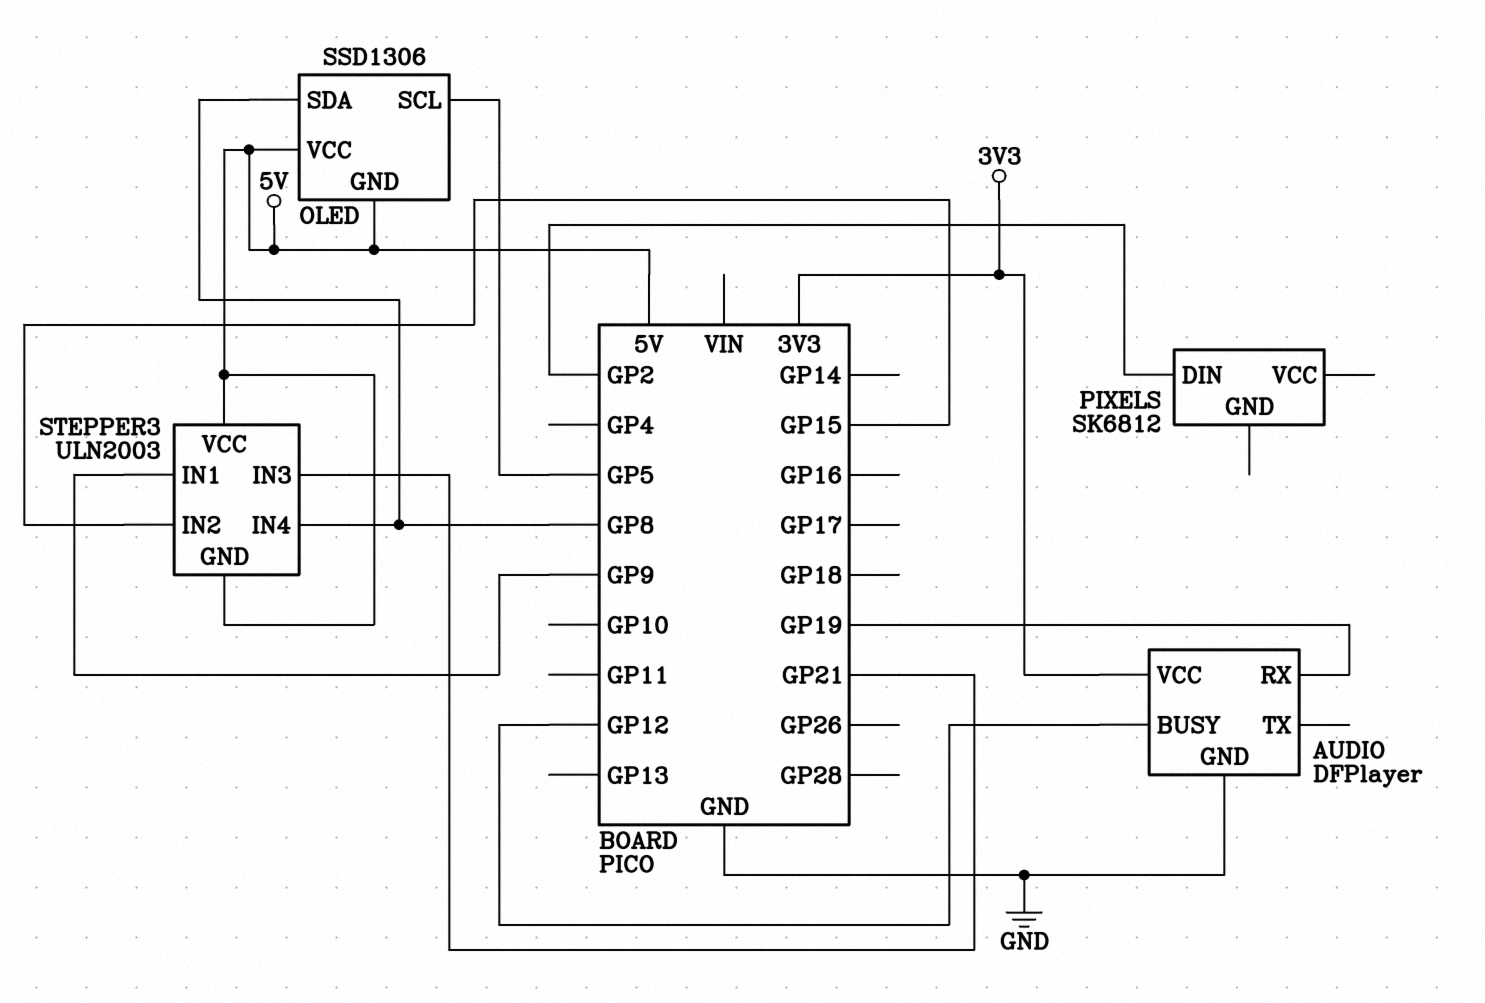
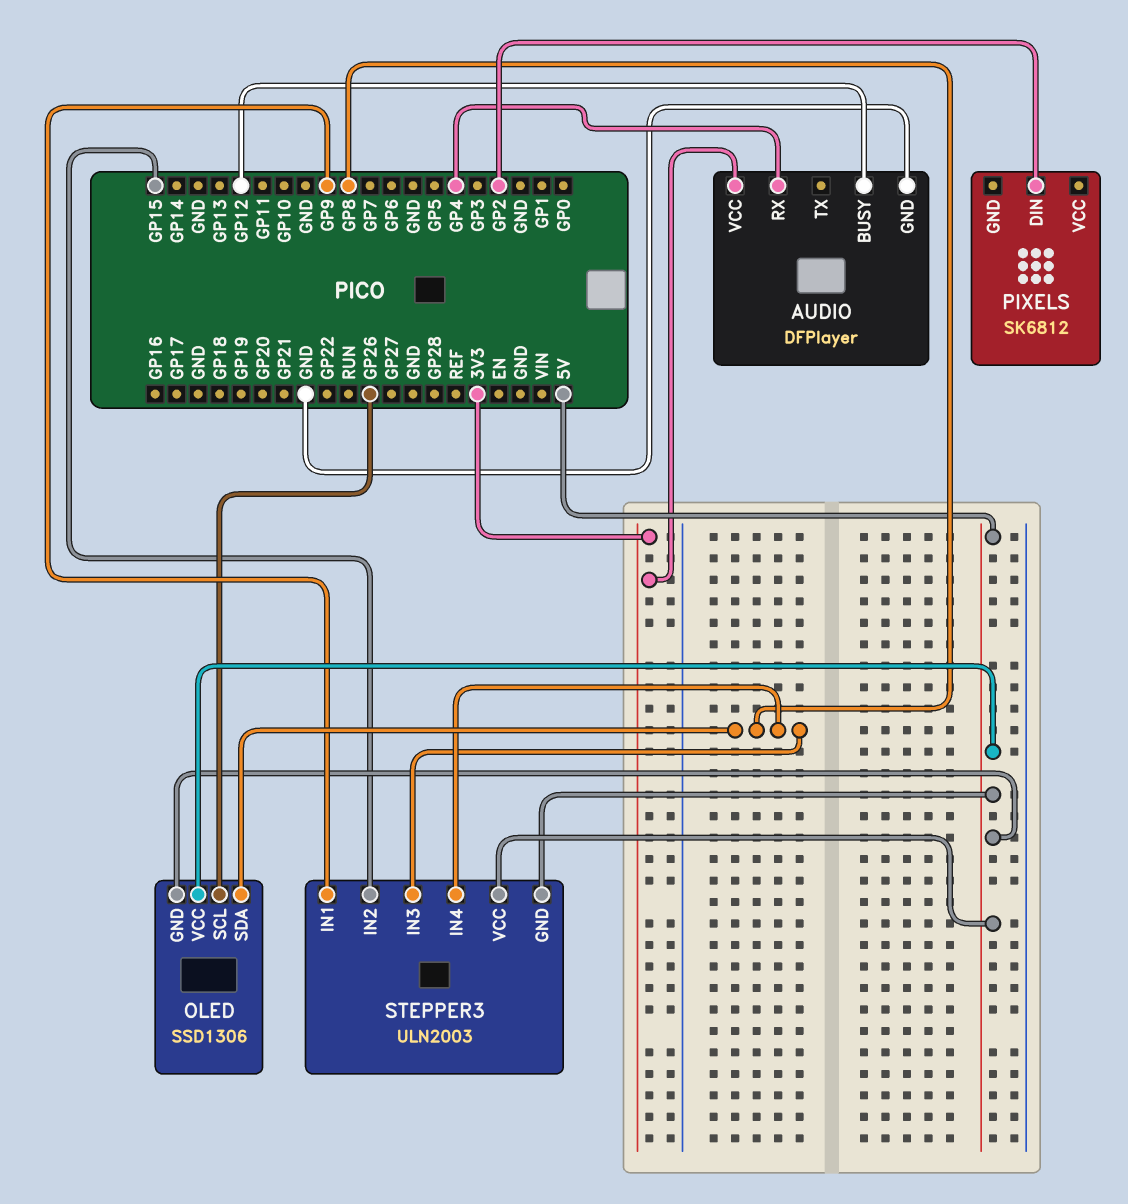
AUDIO pin RX: GP19 -> GP4
OLED pin SCL: GP5 -> GP26
STEPPER3 pin IN3: GP21 -> GP8

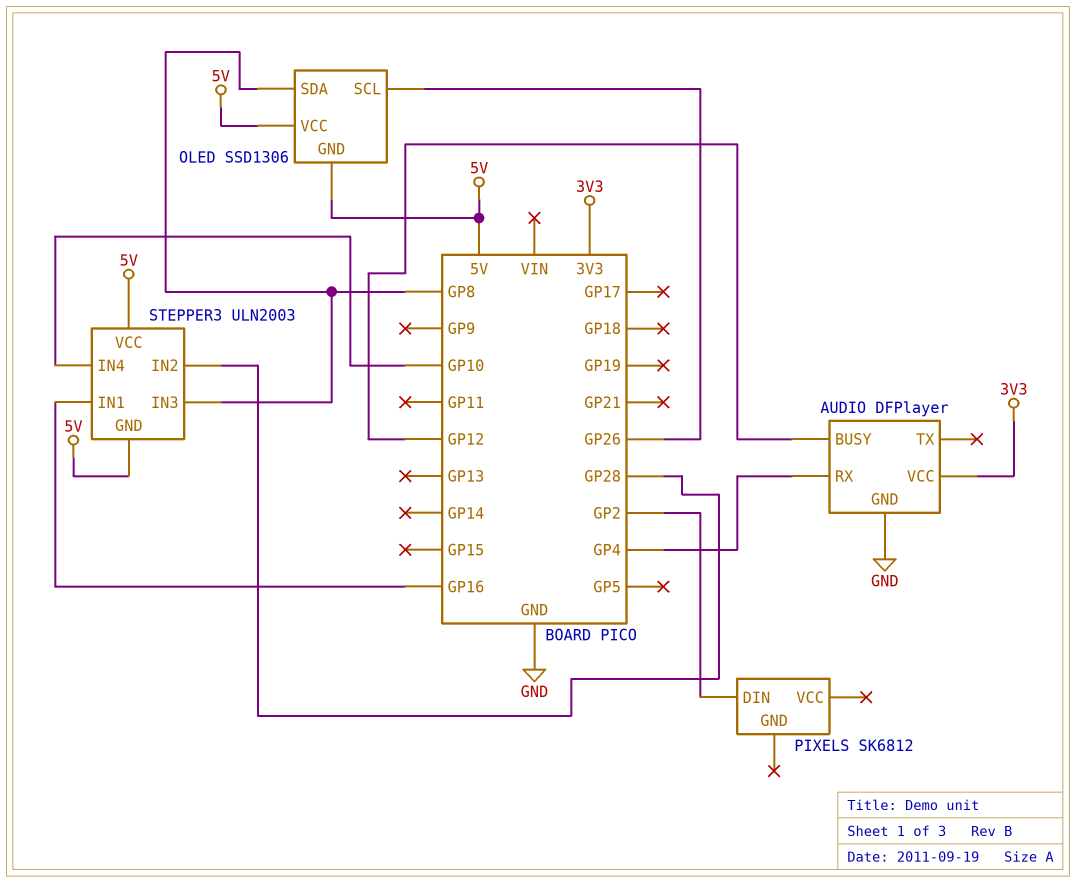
STEPPER3 pin IN1: GP9 -> GP16
STEPPER3 pin IN2: GP15 -> GP28
STEPPER3 pin IN4: GP8 -> GP10

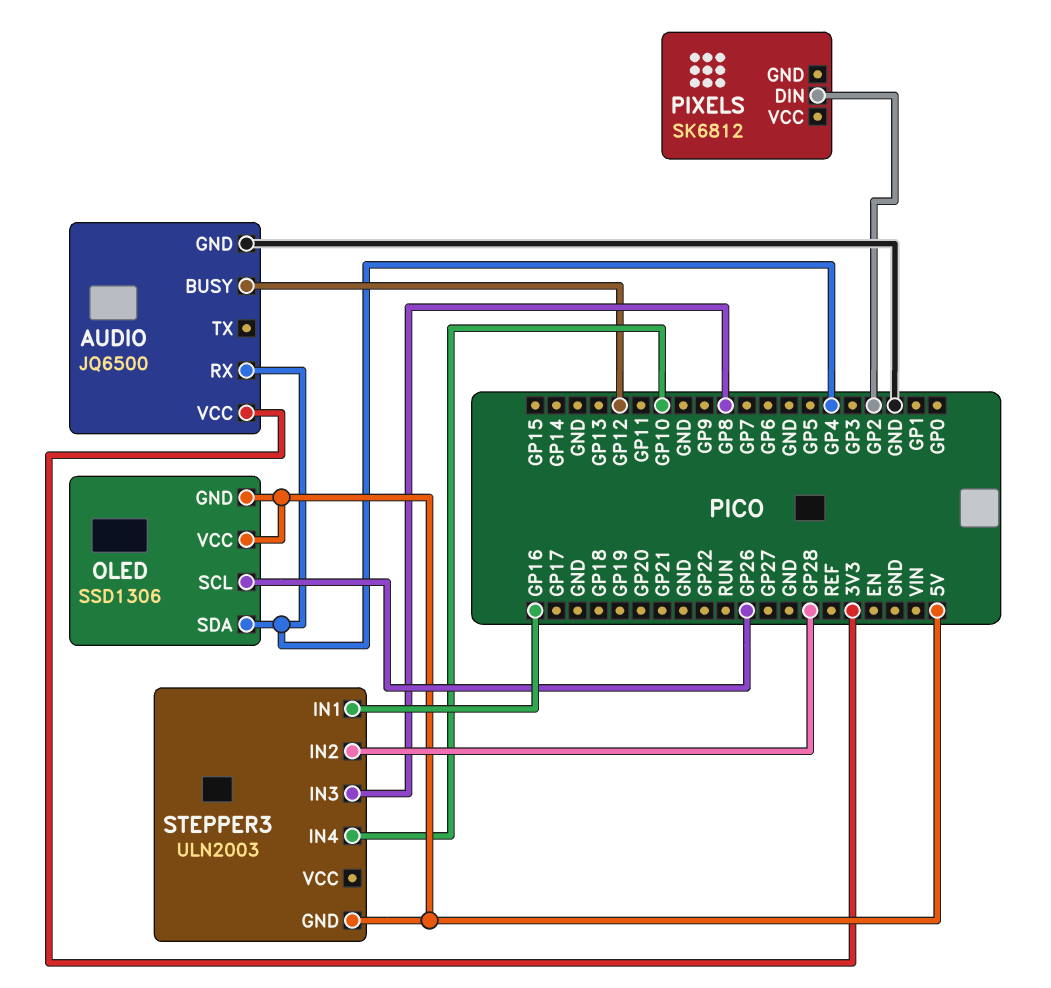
AUDIO: DFPlayer -> JQ6500
OLED pin SDA: GP8 -> GP4
STEPPER3 pin VCC: 5V -> none

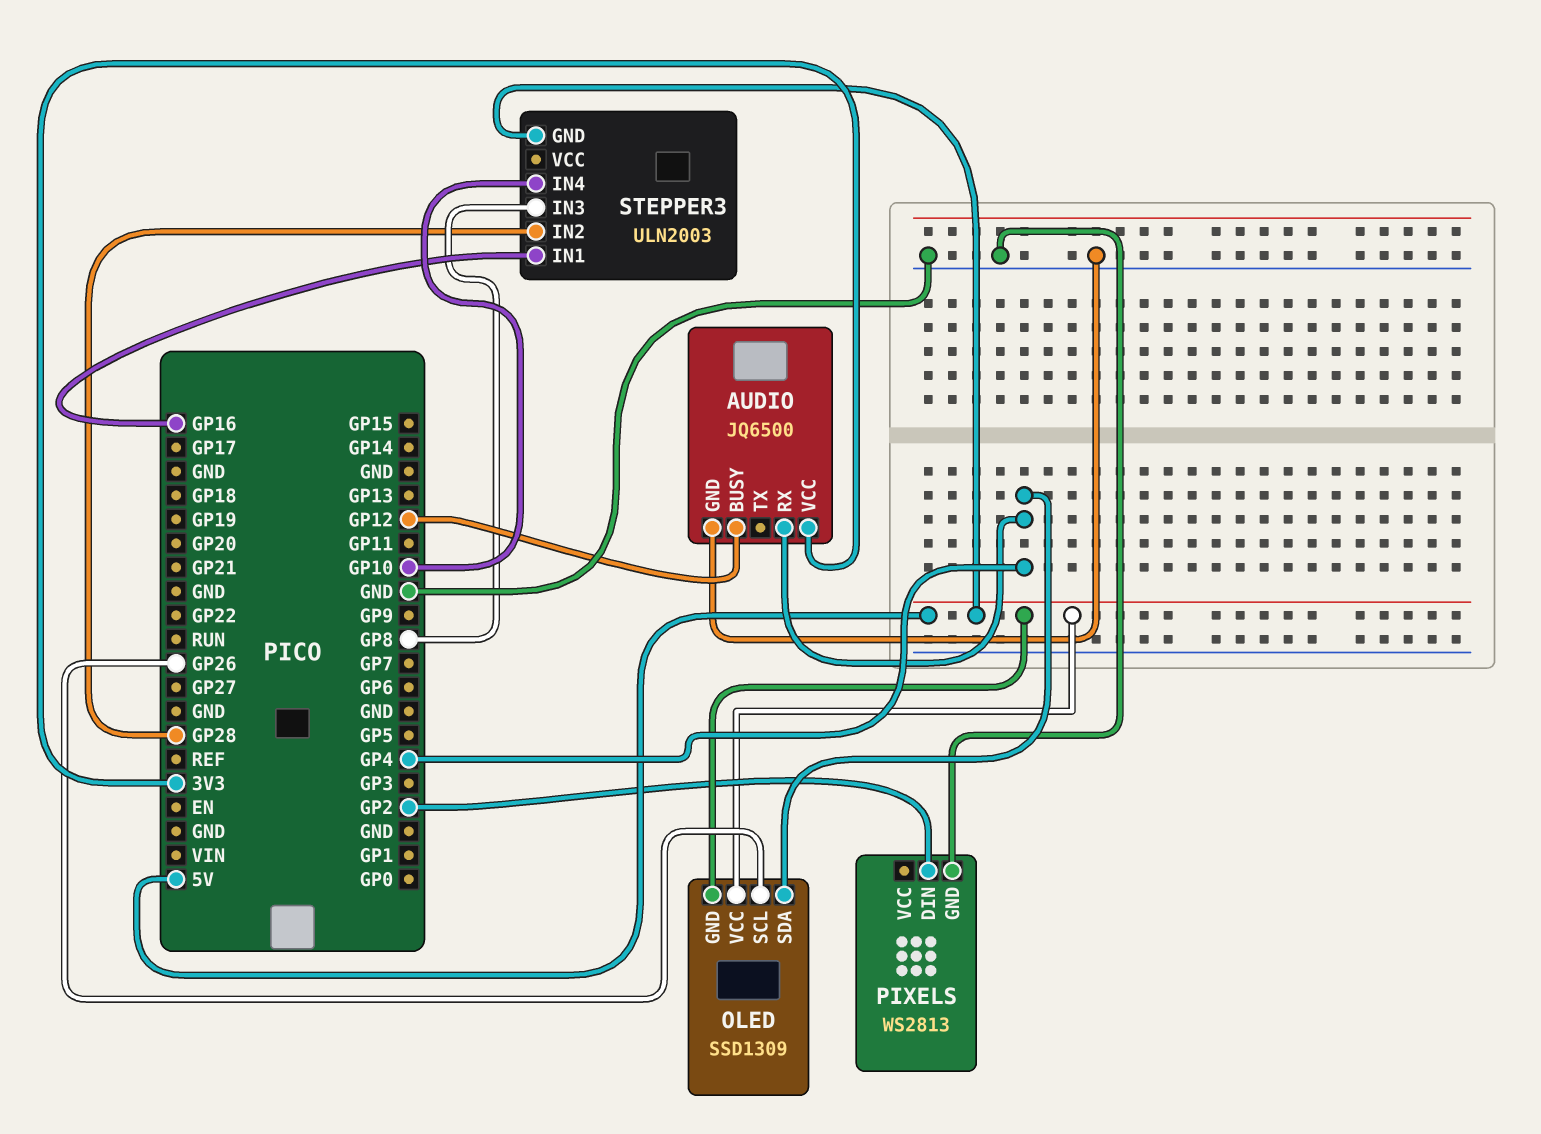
OLED: SSD1306 -> SSD1309
PIXELS: SK6812 -> WS2813
PIXELS pin GND: none -> GND

